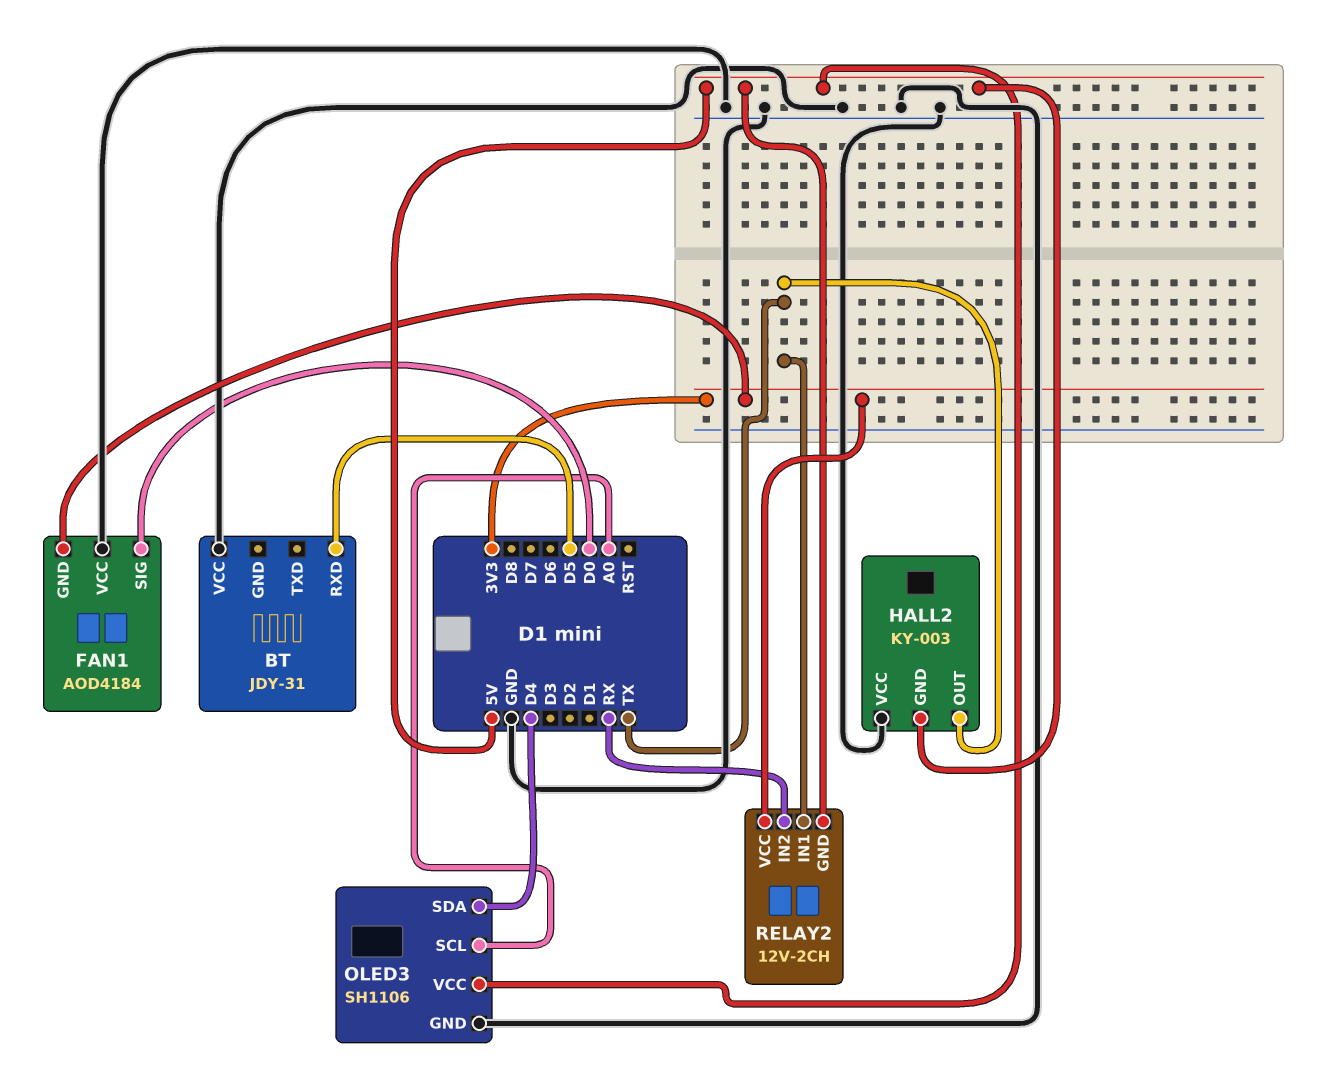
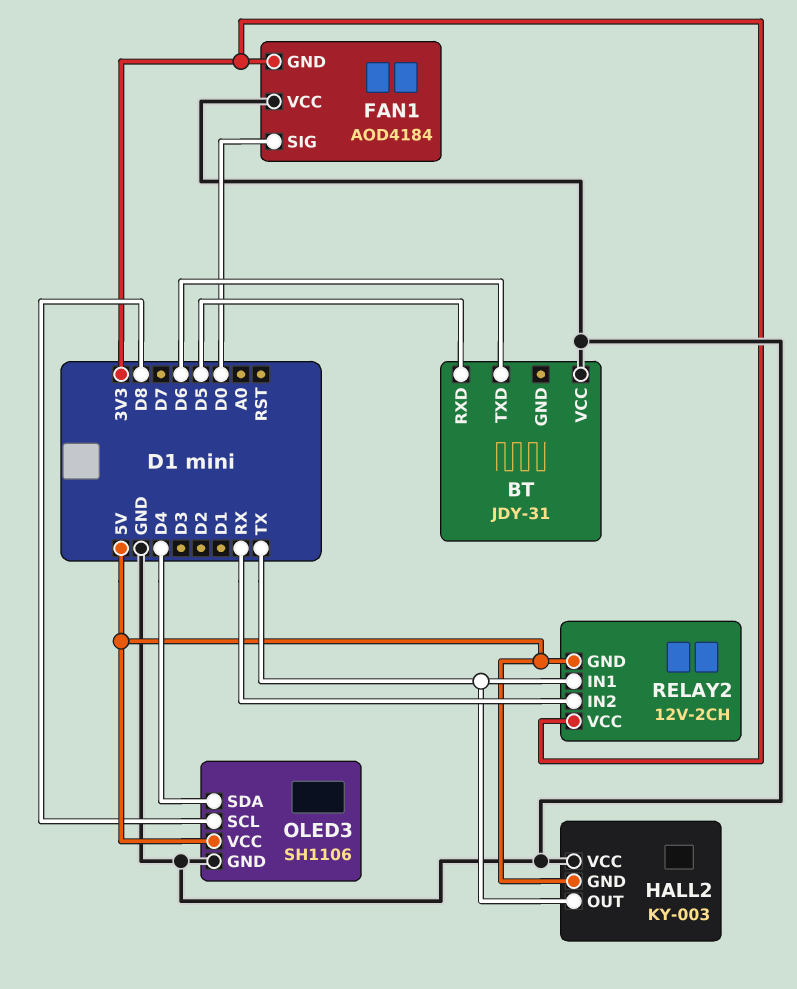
BT pin TXD: none -> D6
OLED3 pin SCL: A0 -> D8

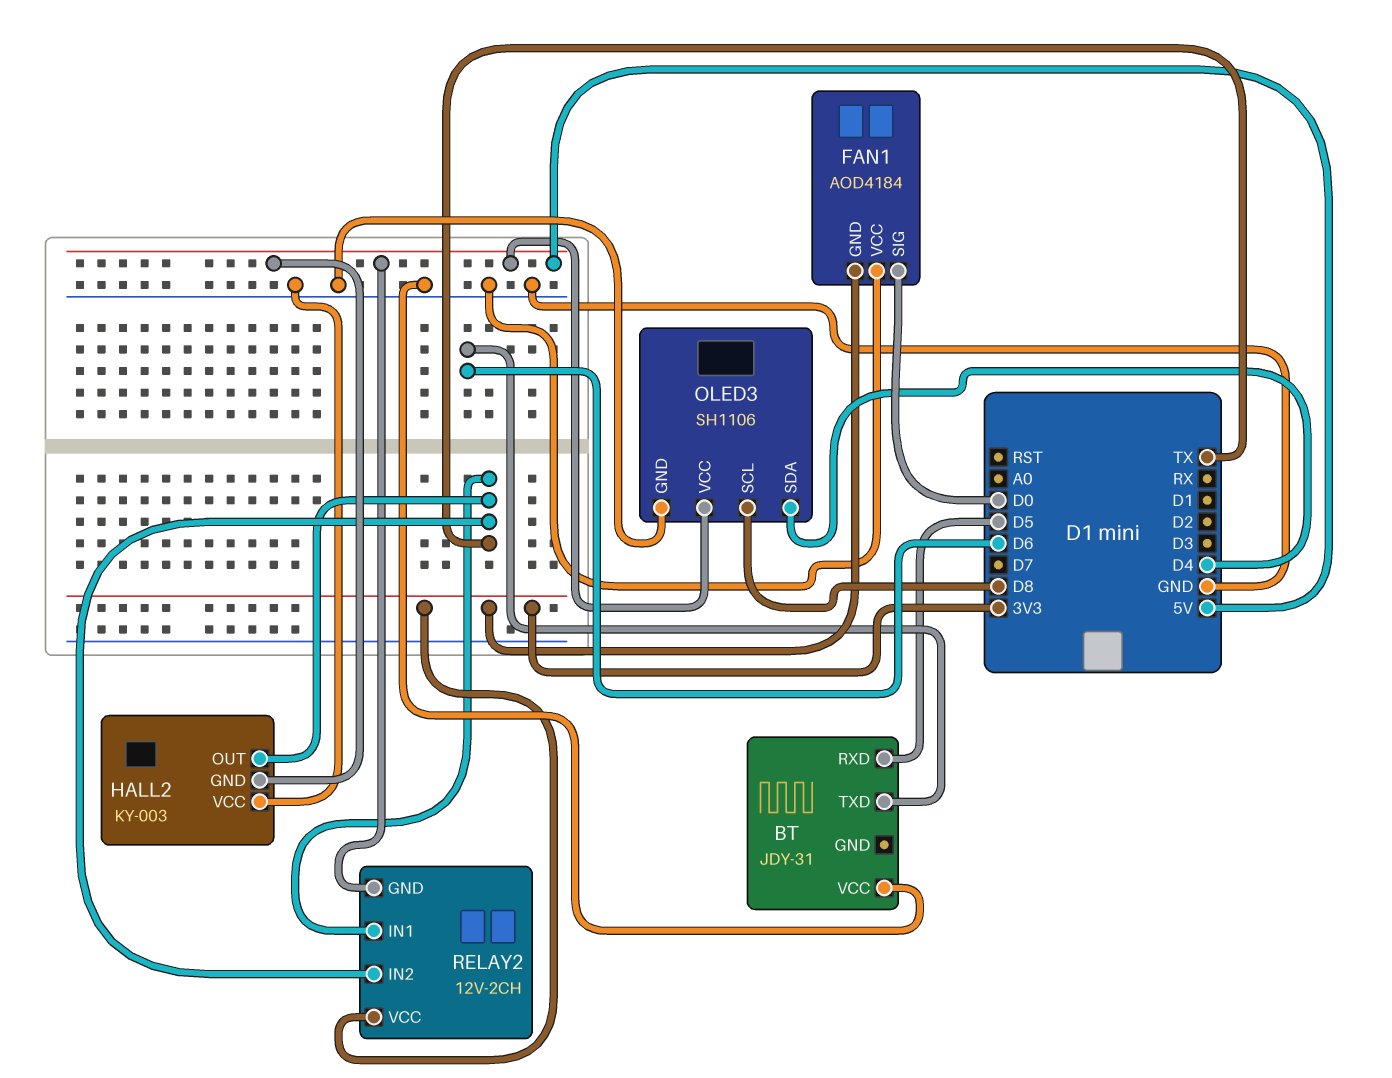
RELAY2 pin IN2: RX -> TX

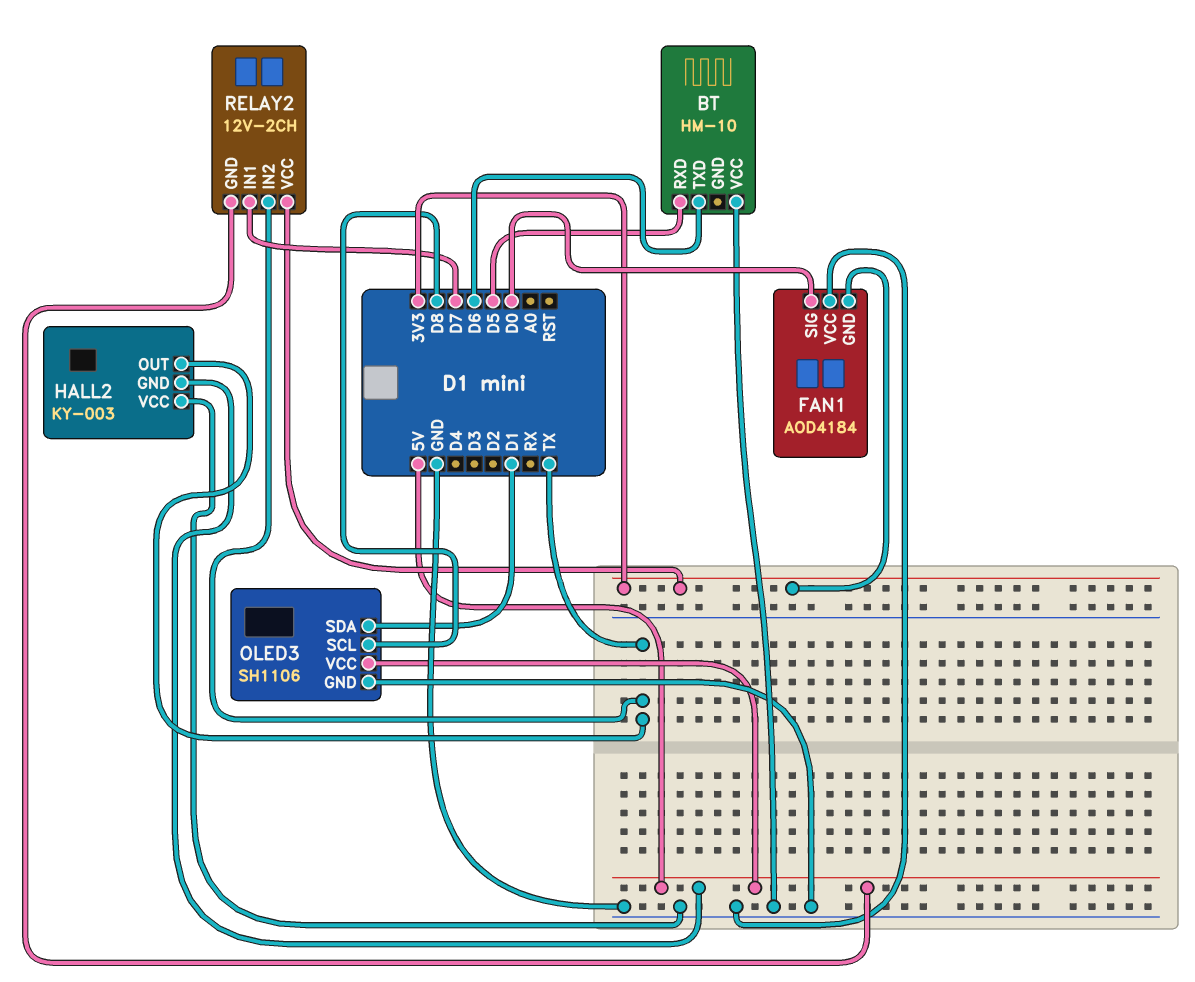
BT: JDY-31 -> HM-10
OLED3 pin SDA: D4 -> D1
RELAY2 pin IN1: TX -> D7

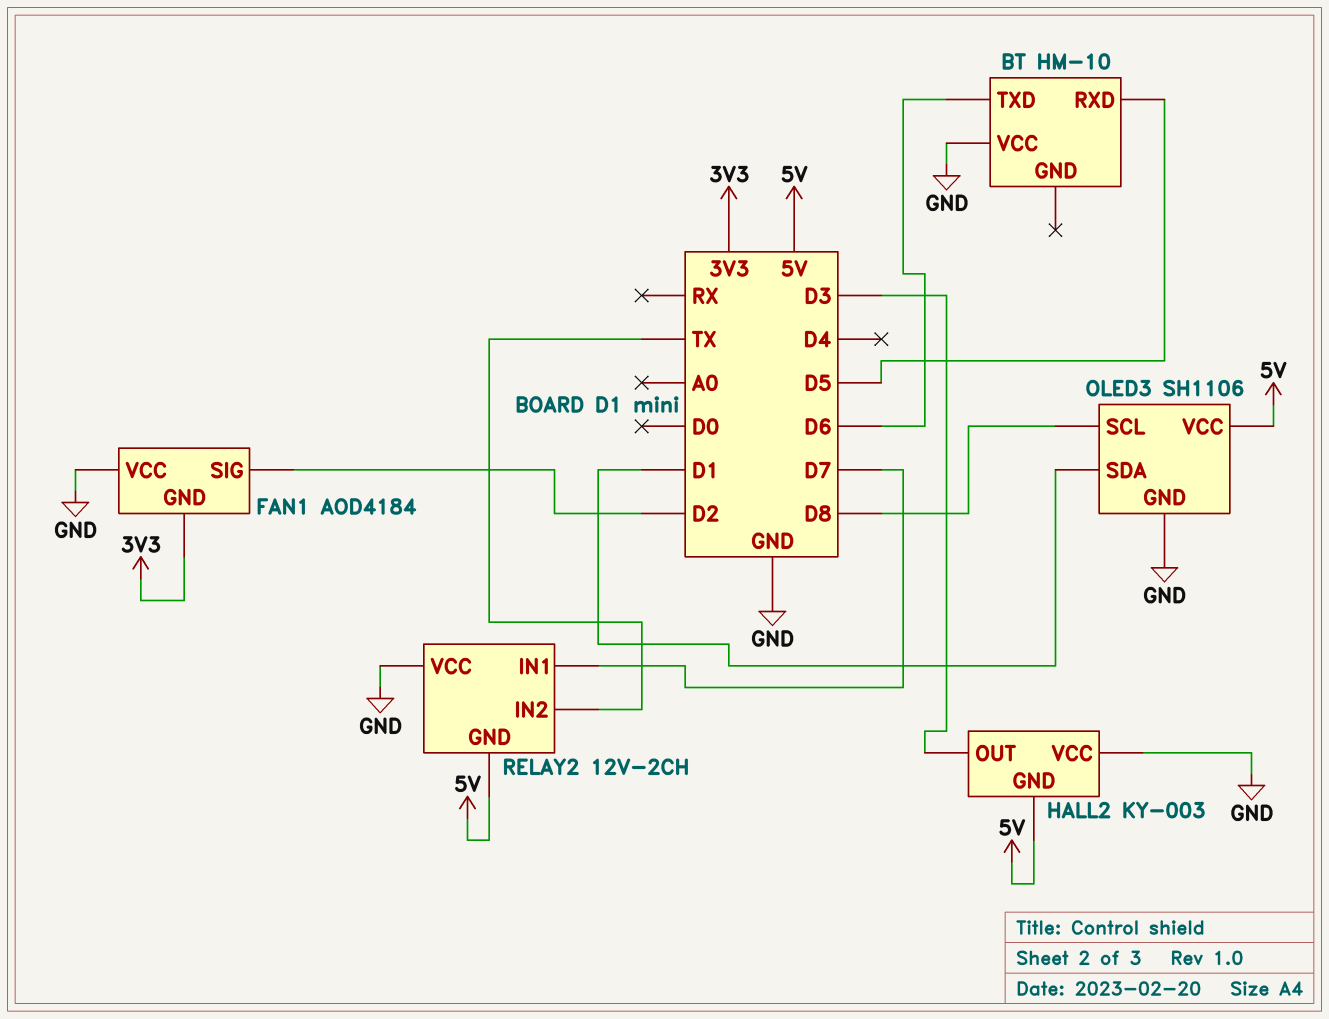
FAN1 pin SIG: D0 -> D2
HALL2 pin OUT: TX -> D3
RELAY2 pin VCC: 3V3 -> GND

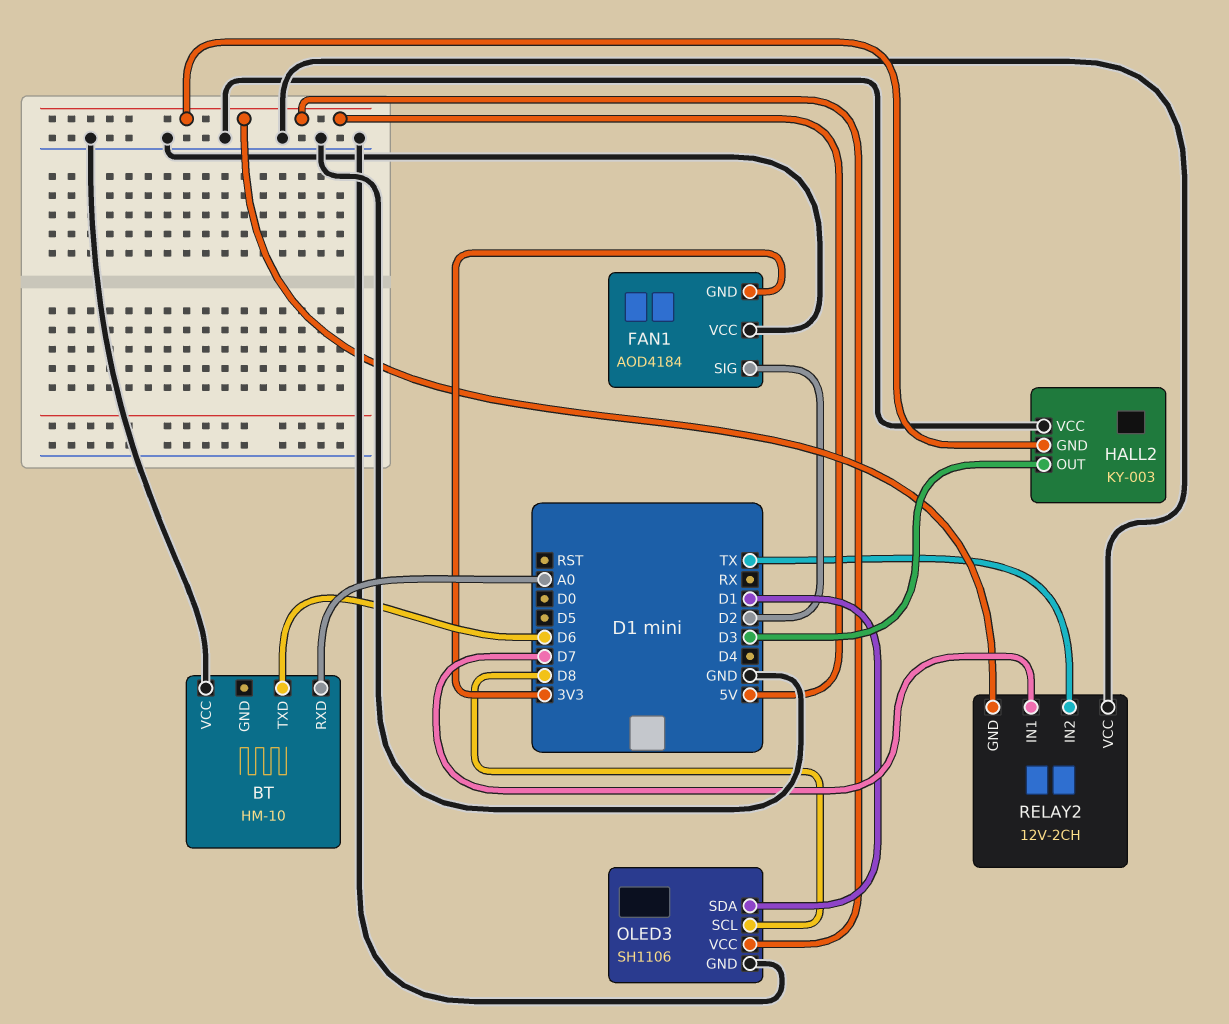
BT pin RXD: D5 -> A0

